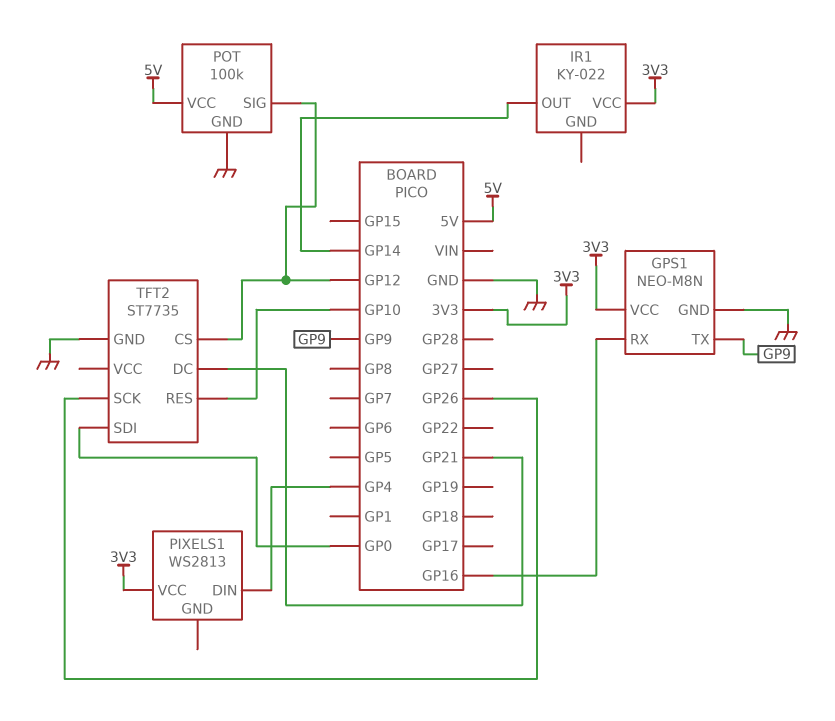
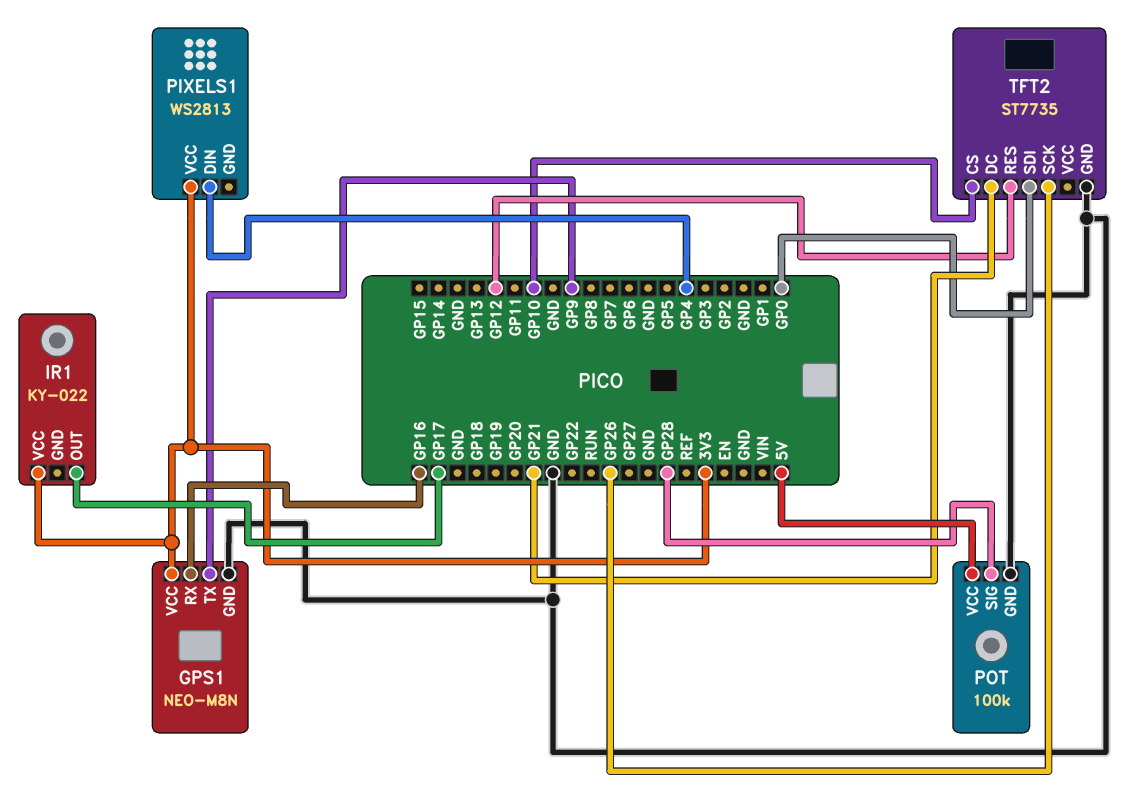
IR1 pin OUT: GP14 -> GP17
POT pin SIG: GP12 -> GP28
TFT2 pin CS: GP12 -> GP10
TFT2 pin RES: GP10 -> GP12

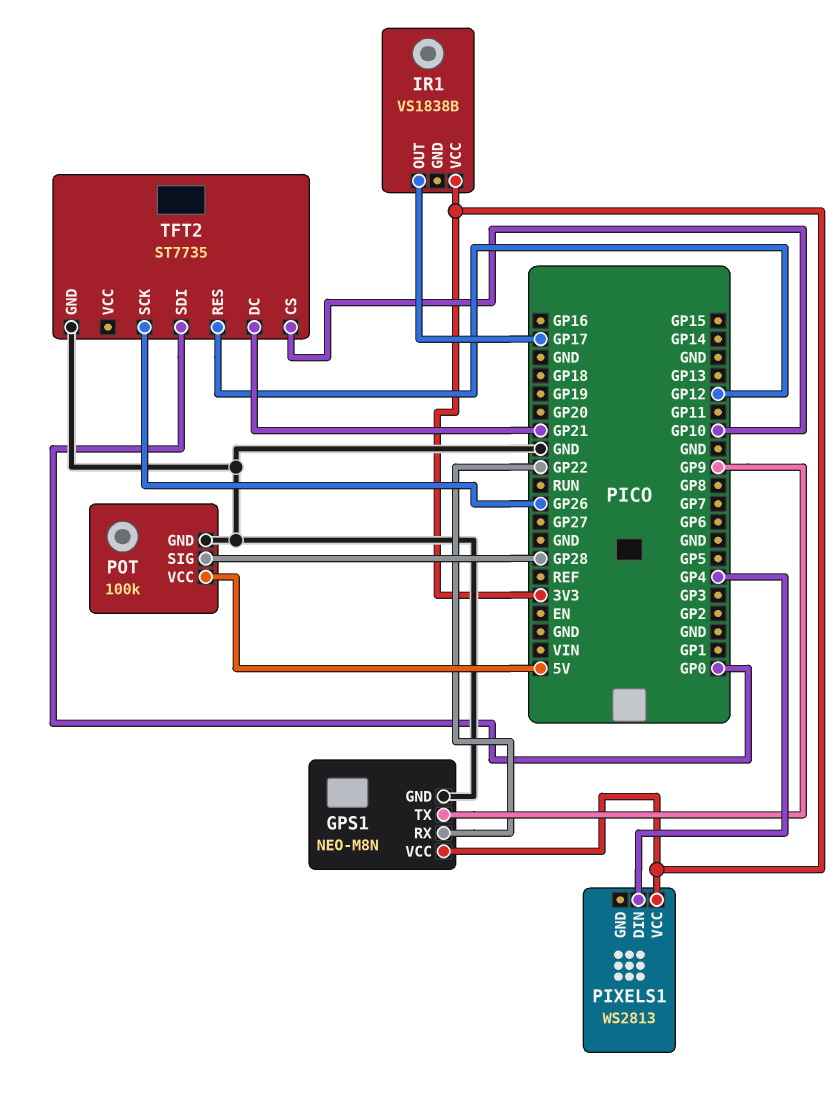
GPS1 pin RX: GP16 -> GP22
IR1: KY-022 -> VS1838B

